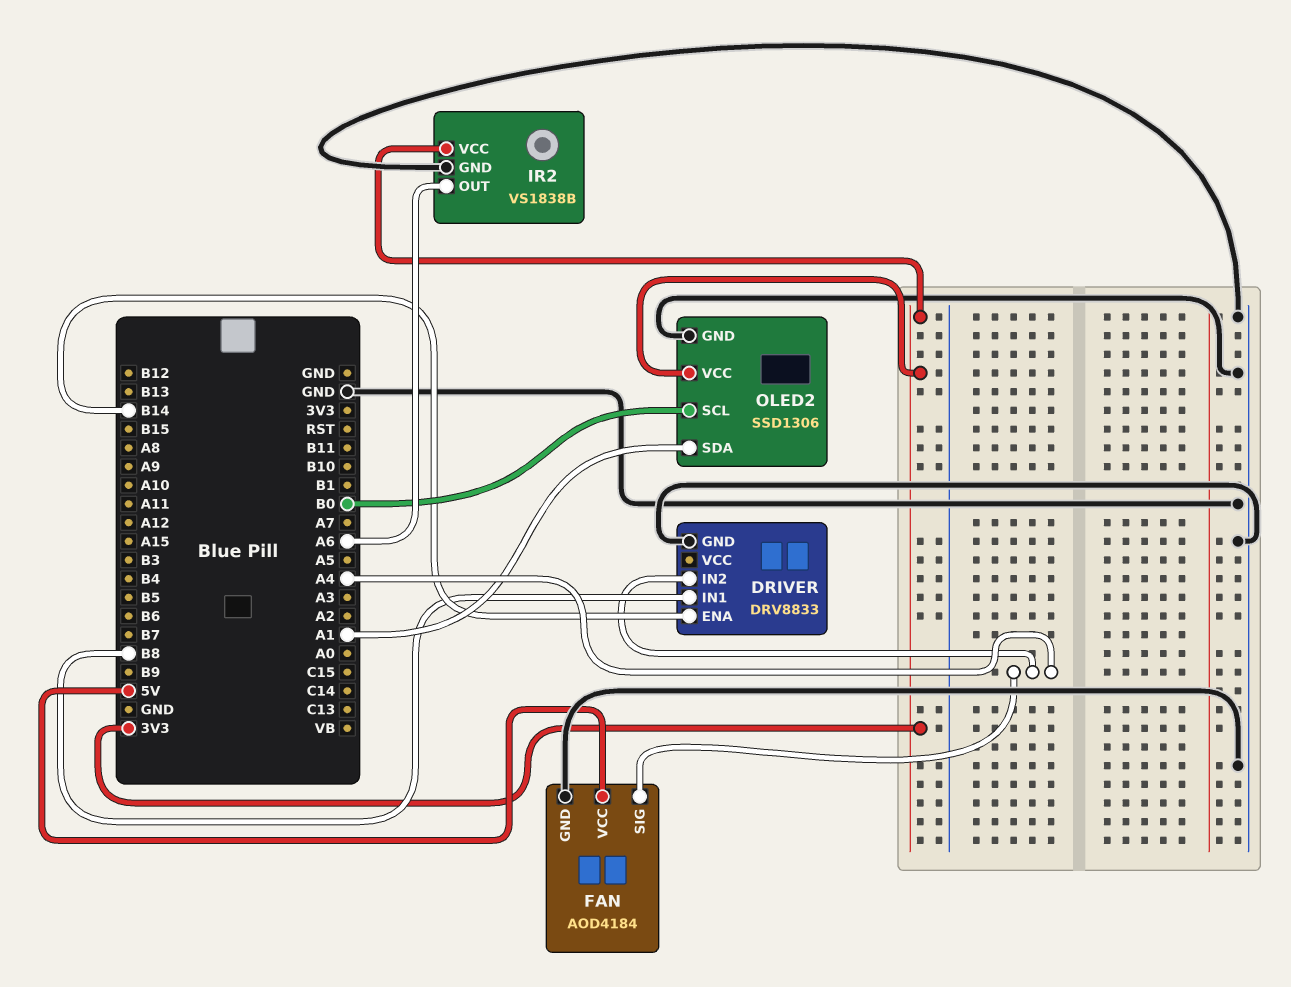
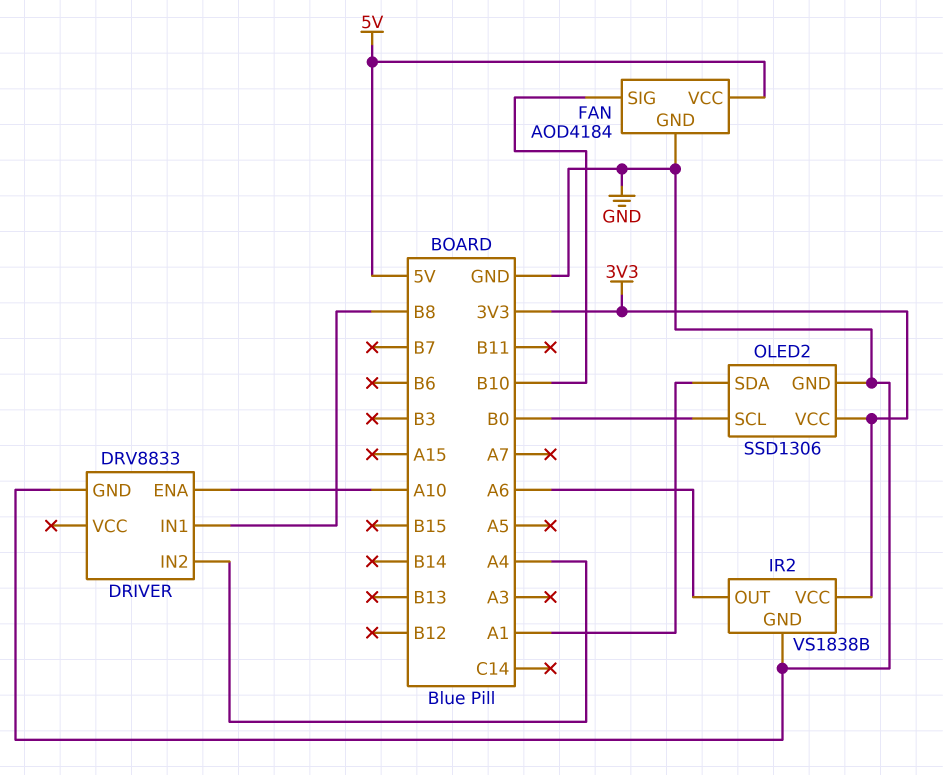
DRIVER pin ENA: B14 -> A10
FAN pin SIG: A4 -> B10

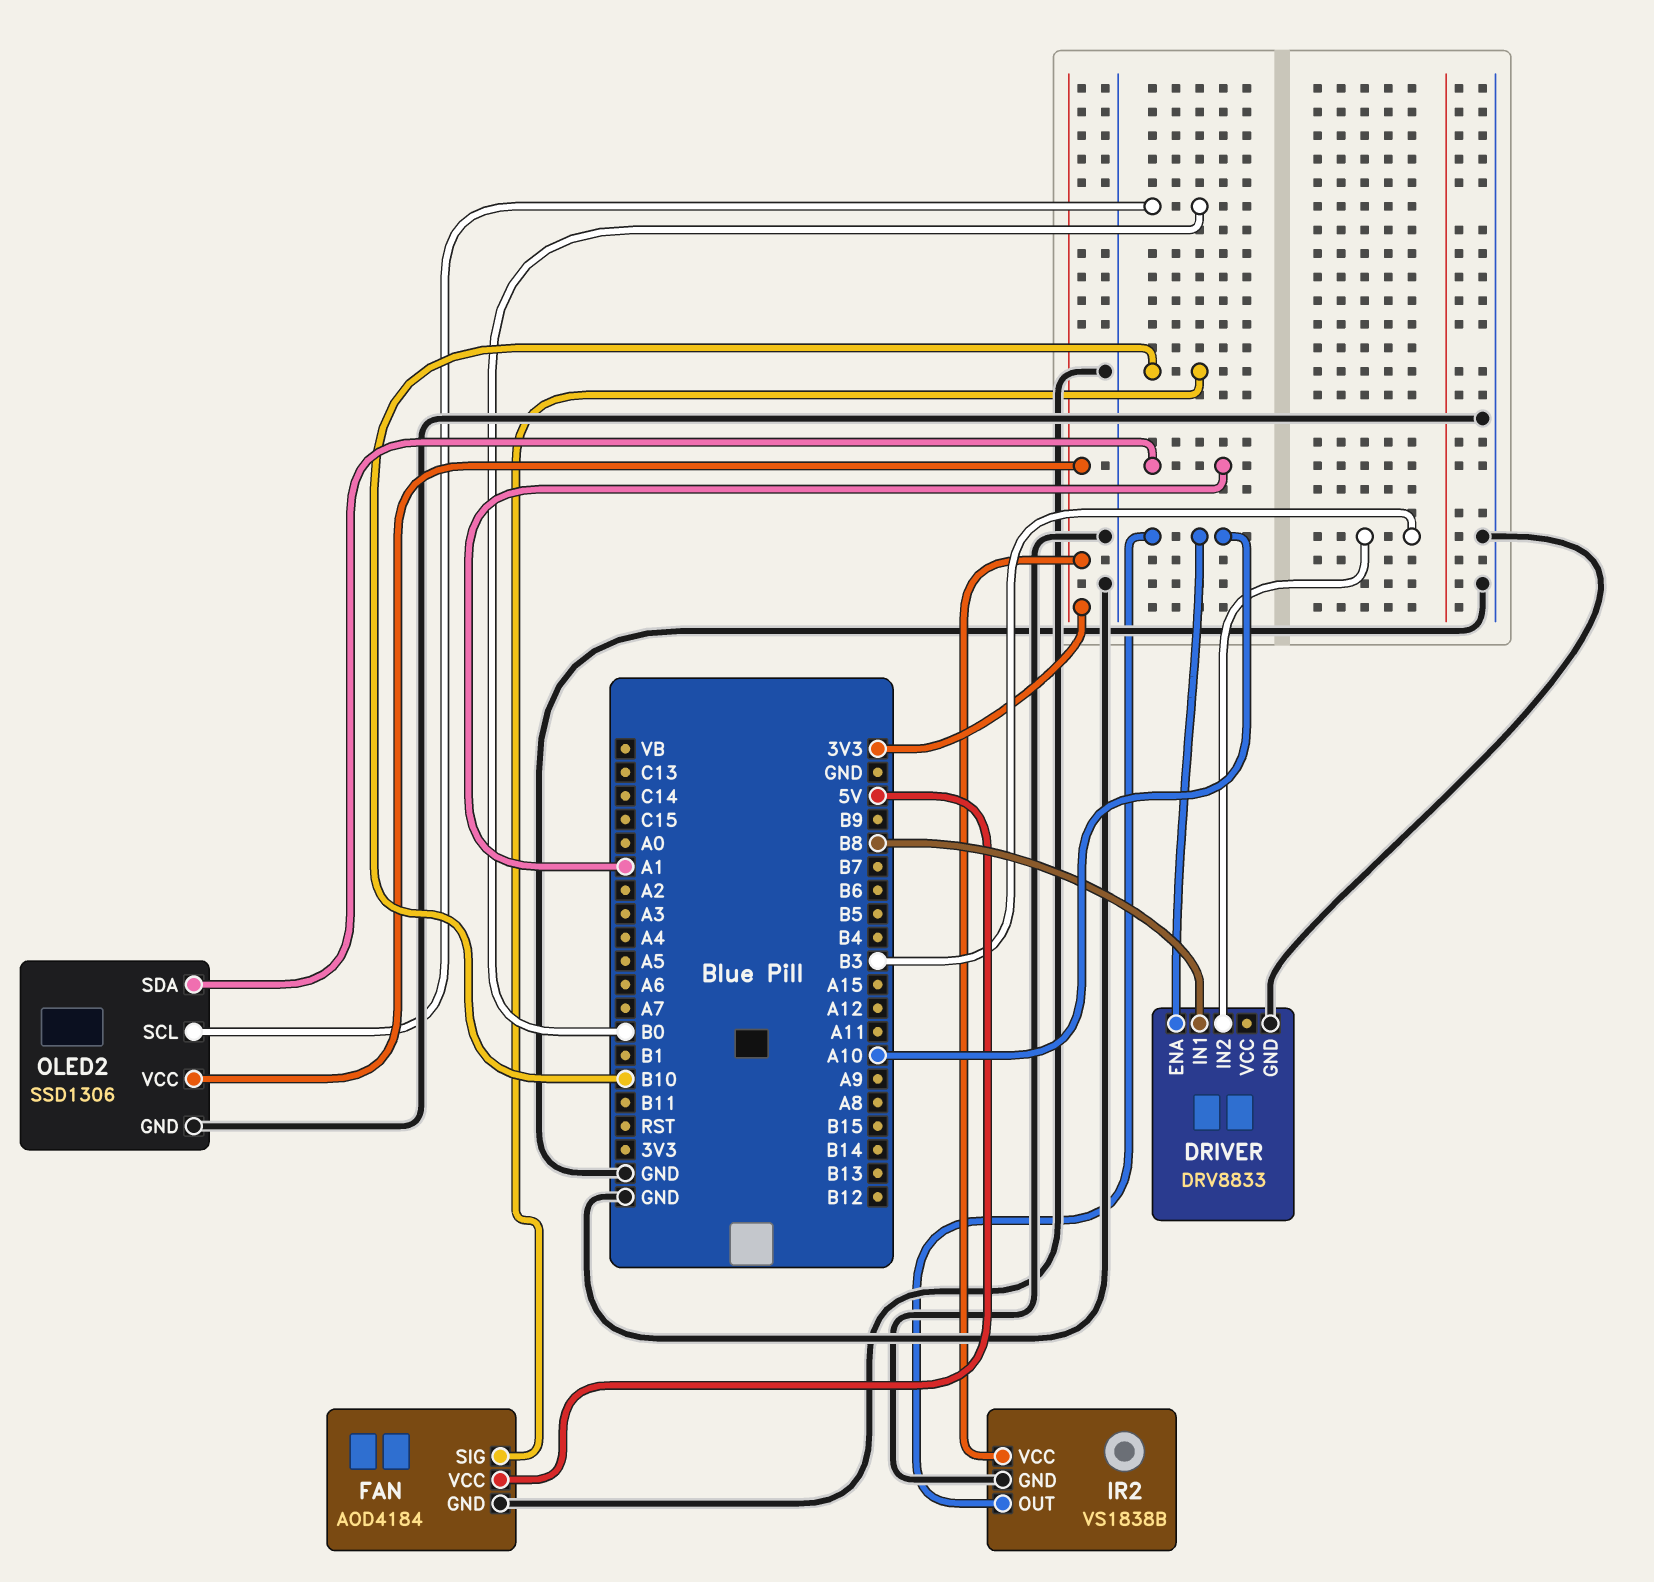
DRIVER pin IN2: A4 -> B3
IR2 pin OUT: A6 -> A10

